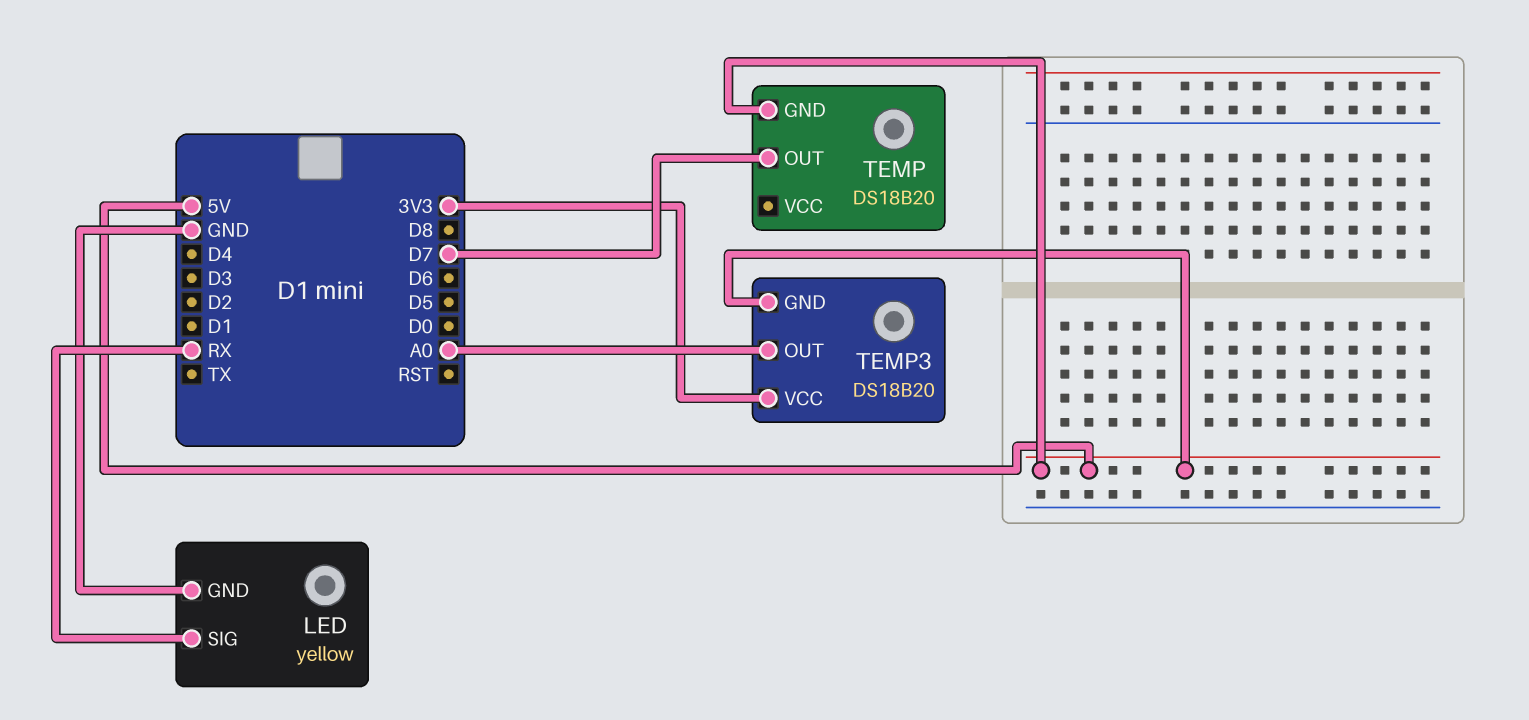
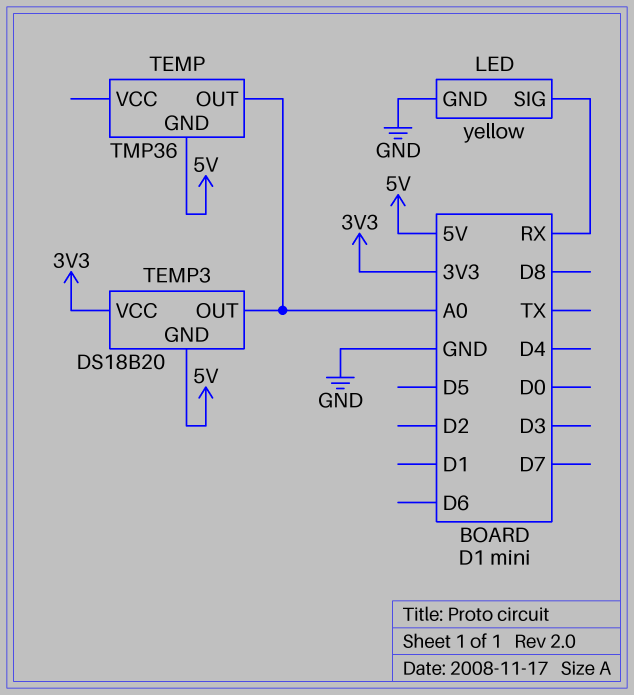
TEMP: DS18B20 -> TMP36
TEMP pin OUT: D7 -> A0

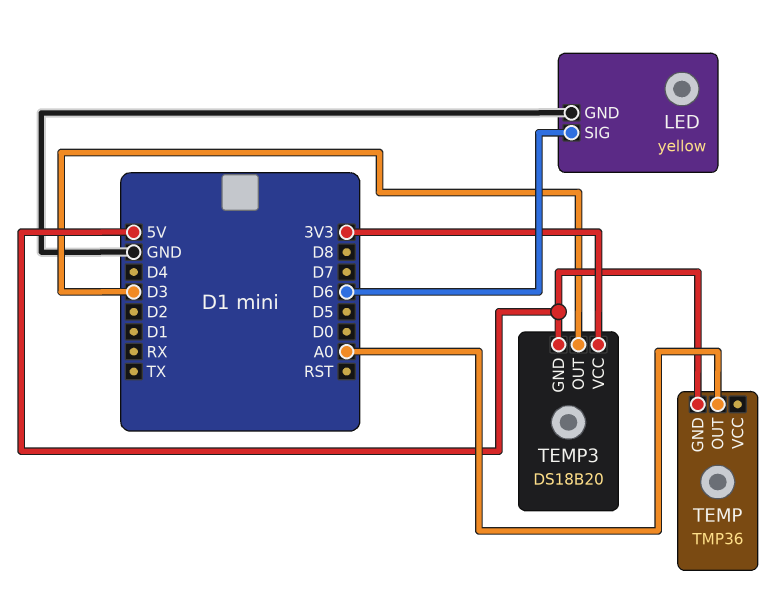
LED pin SIG: RX -> D6
TEMP3 pin OUT: A0 -> D3

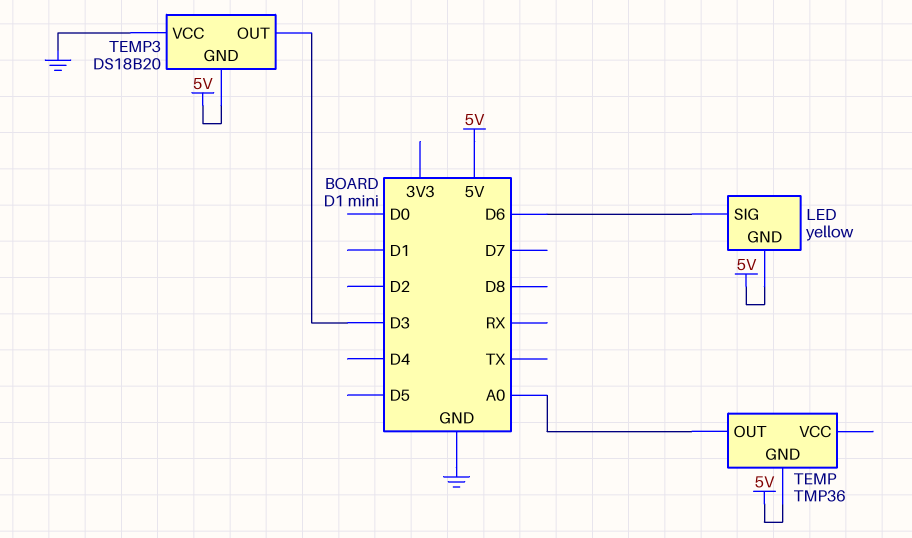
LED pin GND: GND -> 5V
TEMP3 pin VCC: 3V3 -> GND

